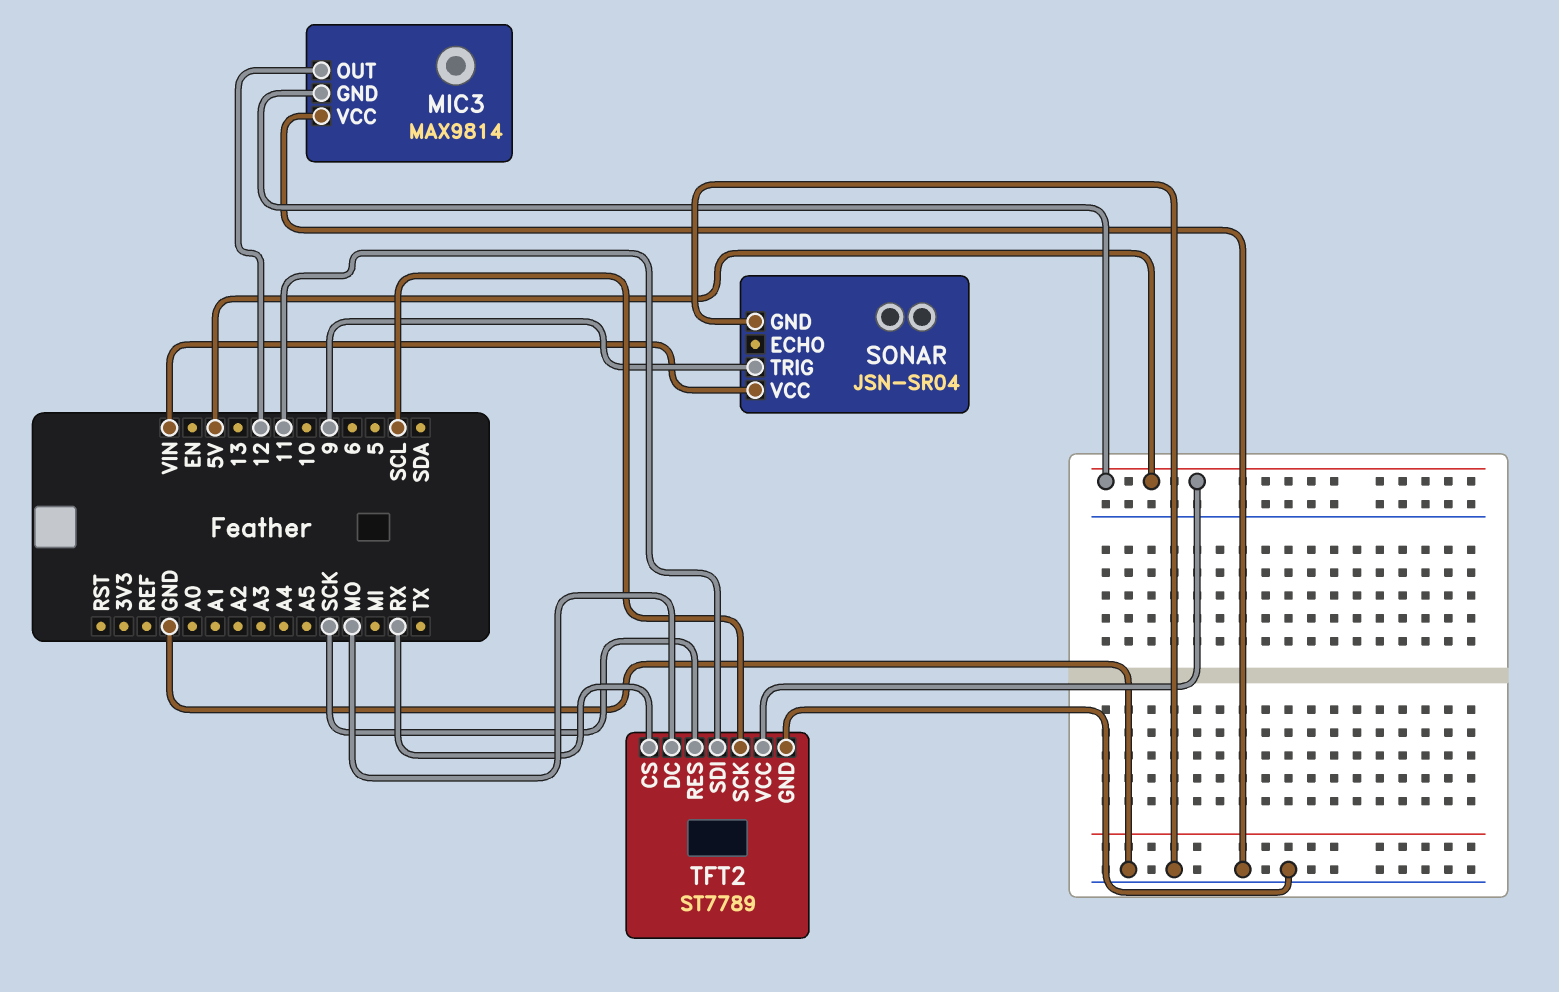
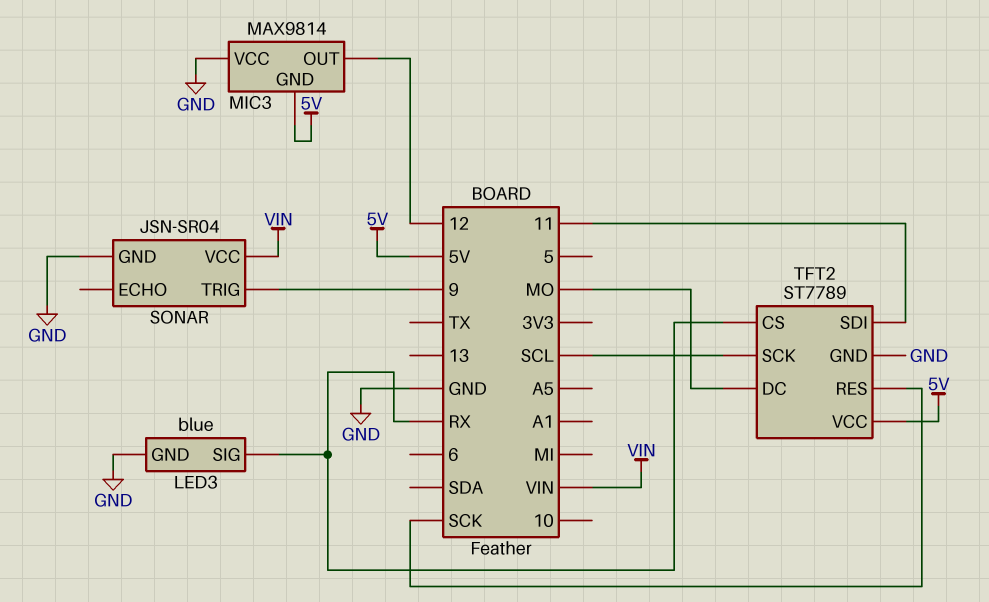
LED3: none -> blue
LED3 pin GND: none -> GND
LED3 pin SIG: none -> RX

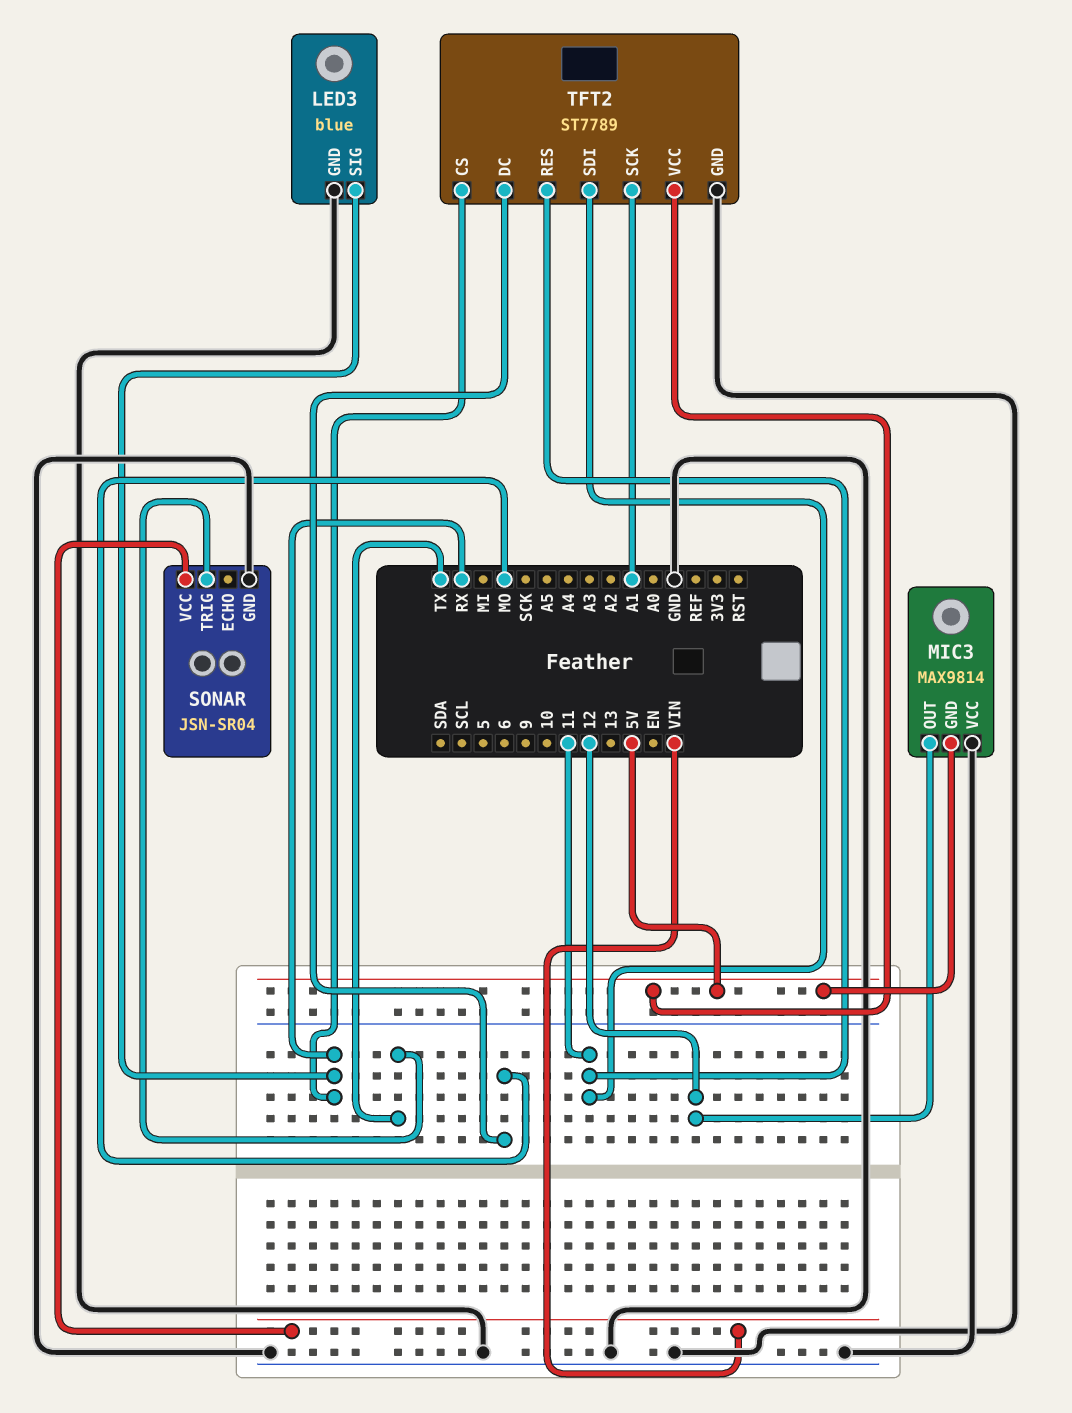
SONAR pin TRIG: 9 -> TX
TFT2 pin RES: SCK -> 11
TFT2 pin SCK: SCL -> A1

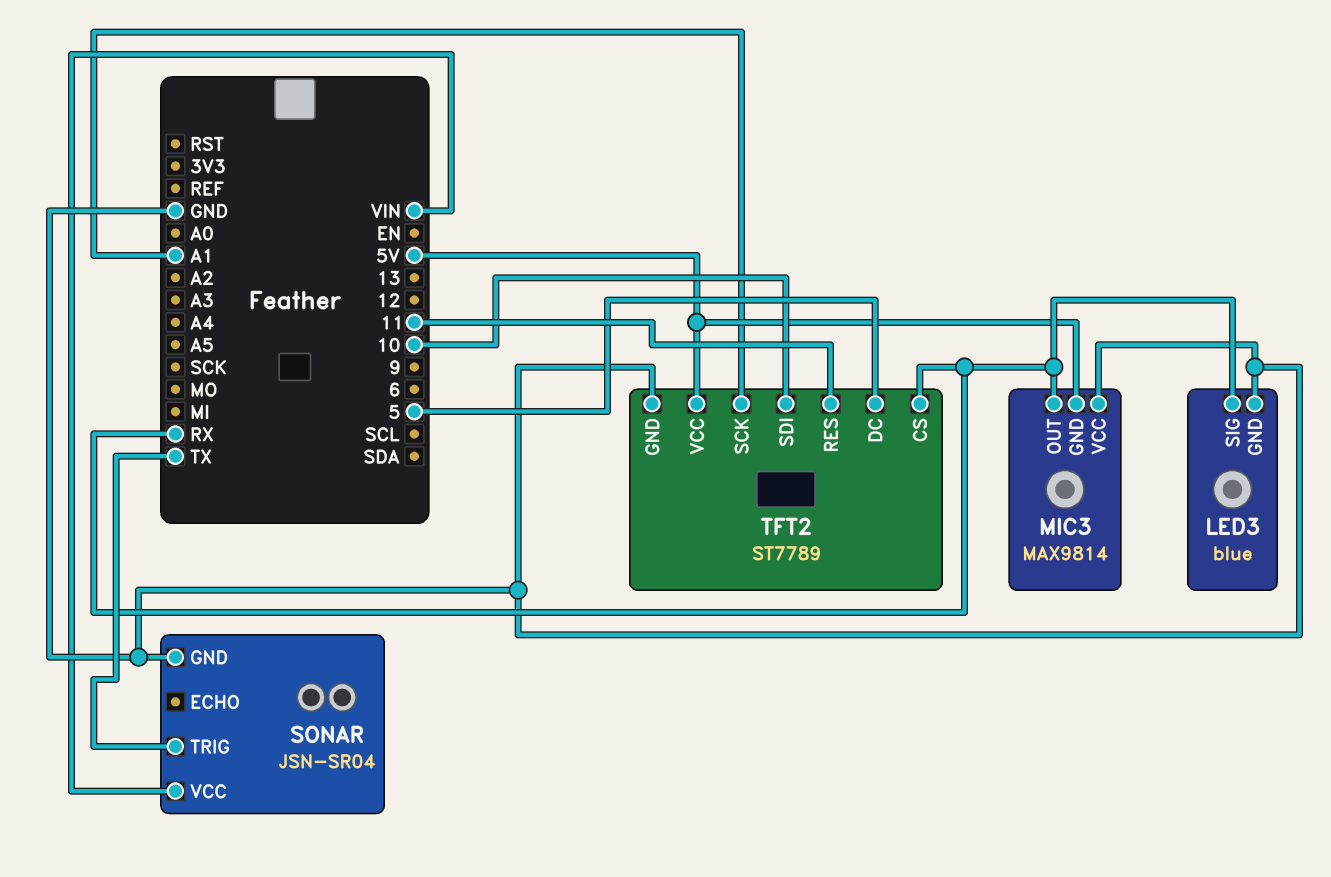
MIC3 pin OUT: 12 -> RX
TFT2 pin DC: MO -> 5
TFT2 pin SDI: 11 -> 10

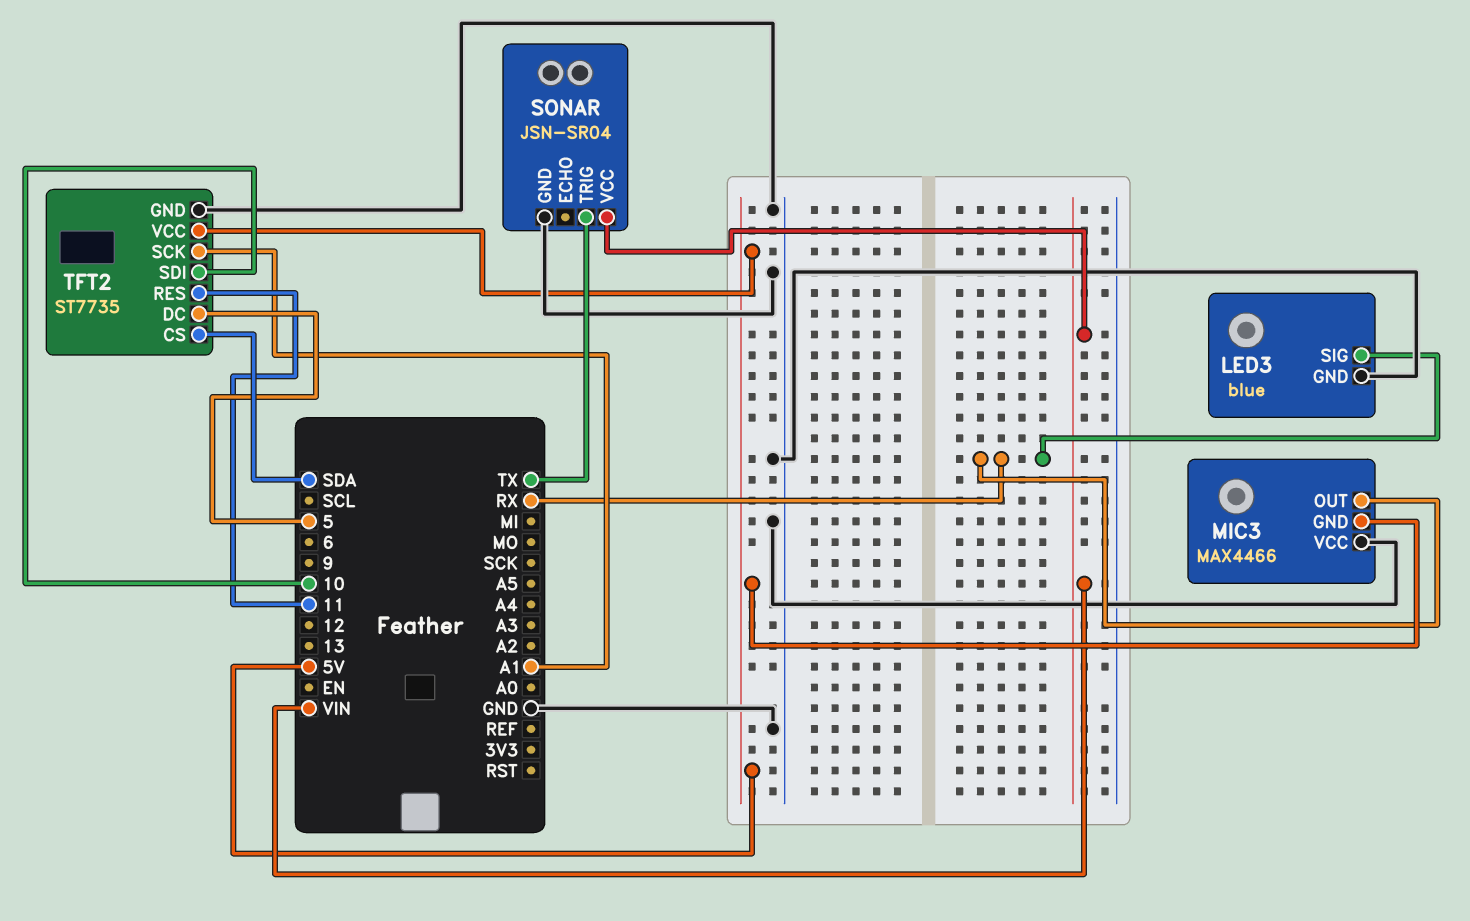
MIC3: MAX9814 -> MAX4466
TFT2: ST7789 -> ST7735
TFT2 pin CS: RX -> SDA

